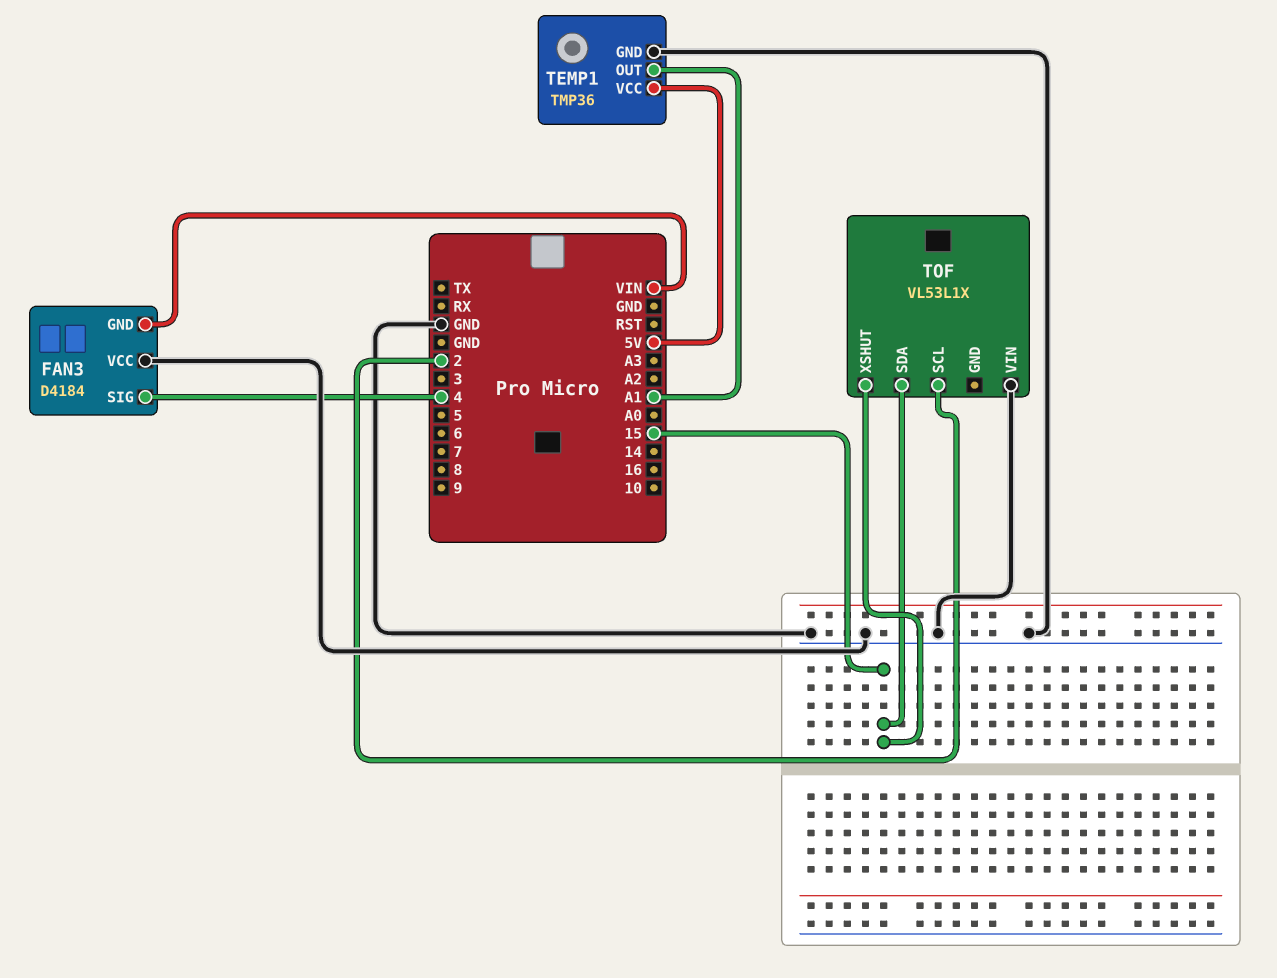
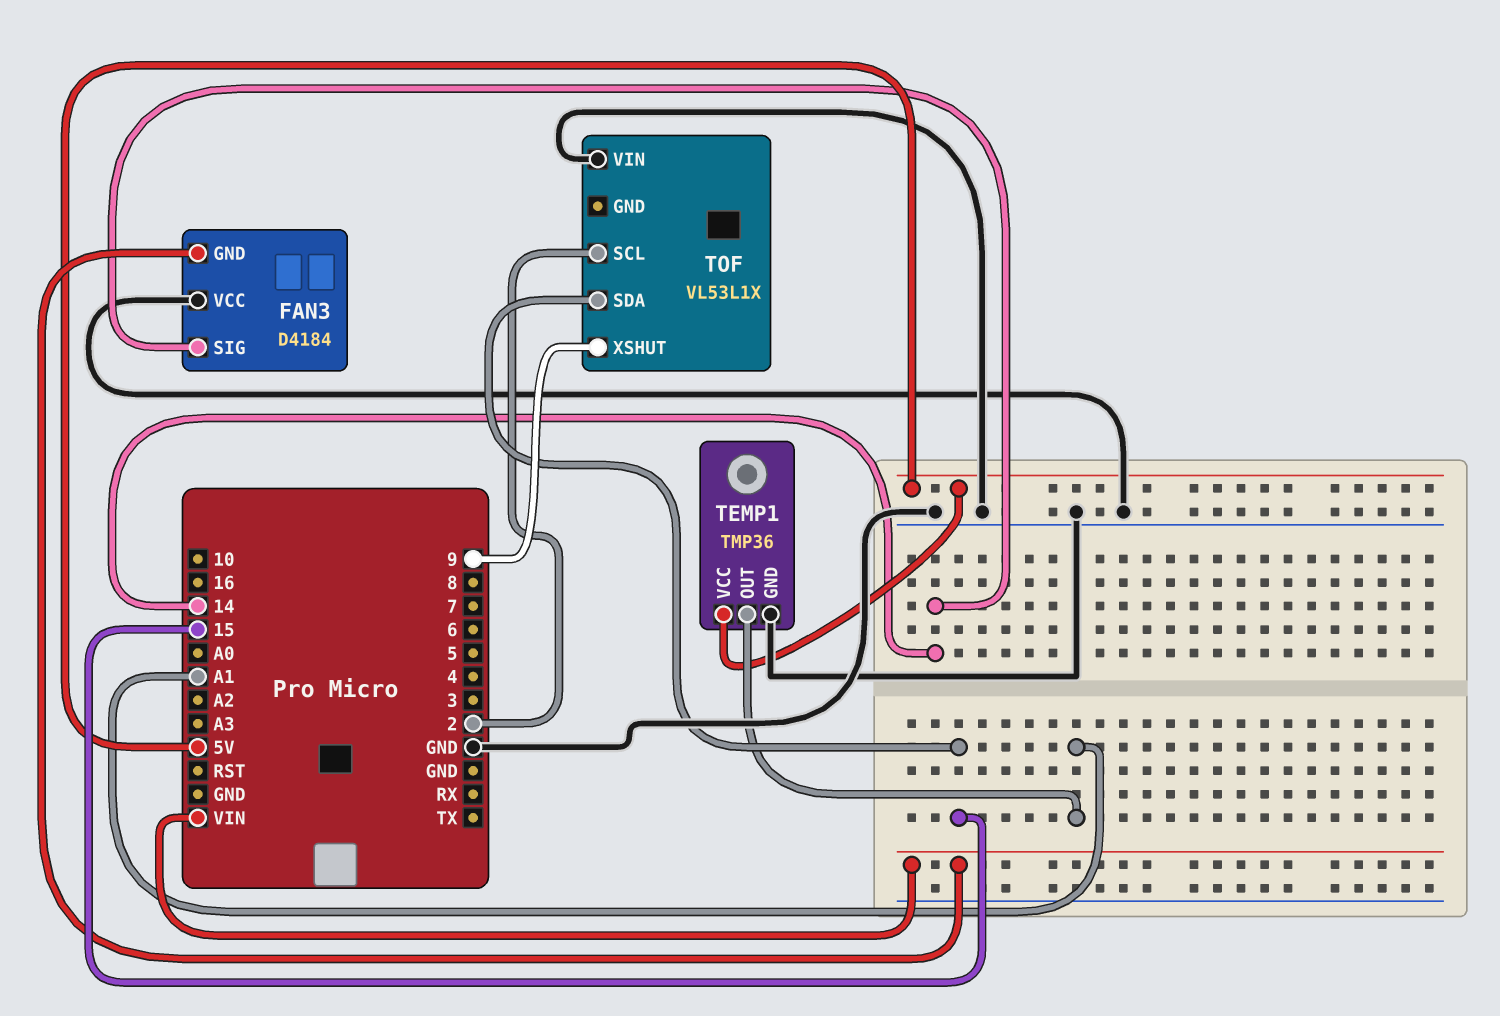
FAN3 pin SIG: 4 -> 14
TOF pin XSHUT: 15 -> 9

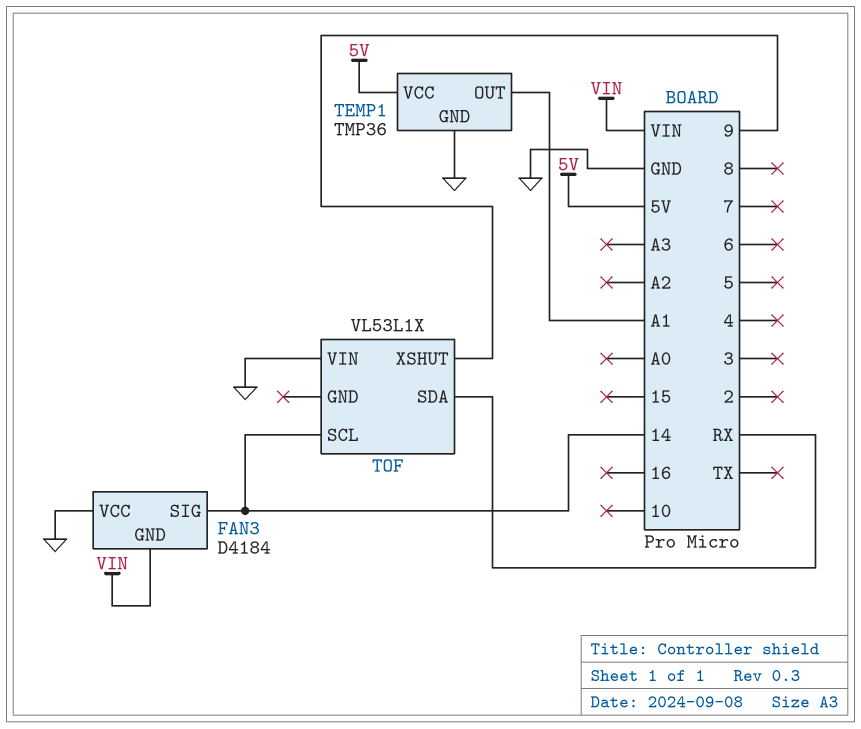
TOF pin SCL: 2 -> 14
TOF pin SDA: 15 -> RX

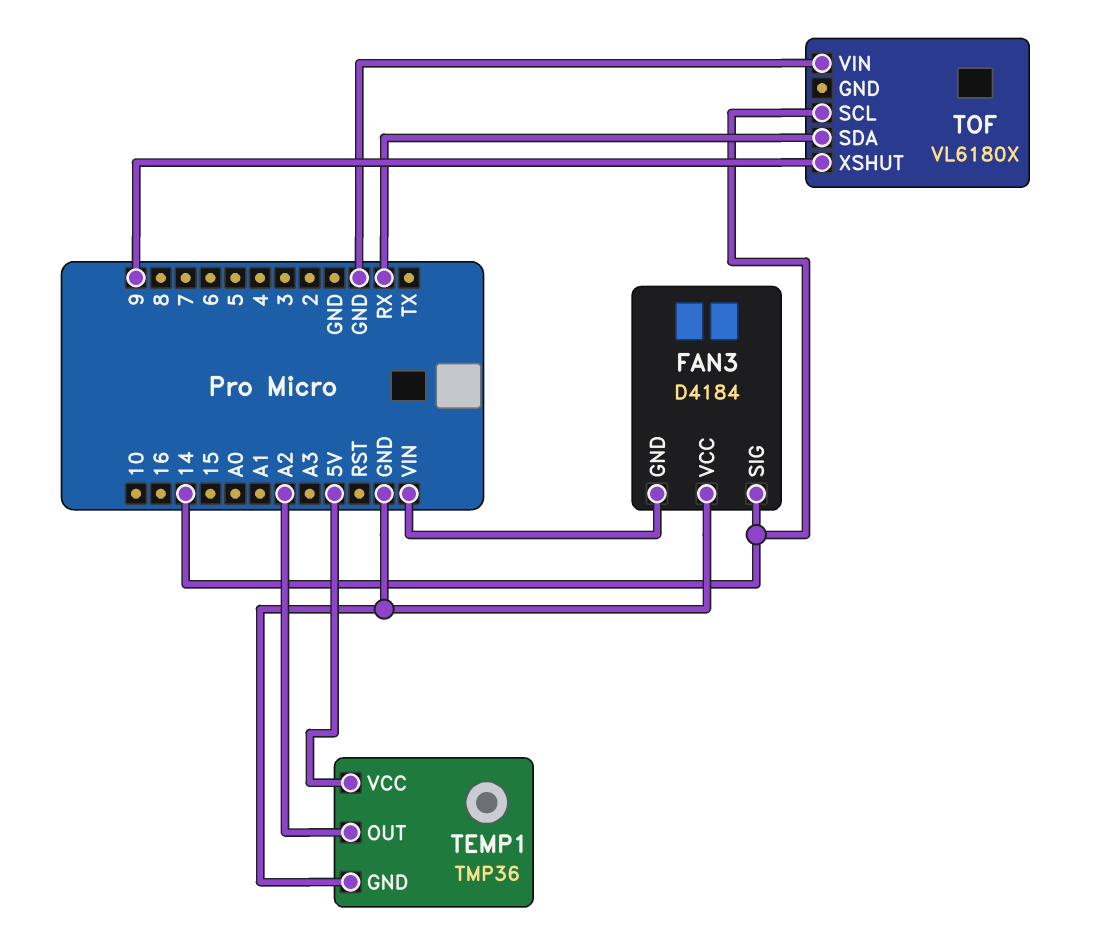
TEMP1 pin OUT: A1 -> A2
TOF: VL53L1X -> VL6180X

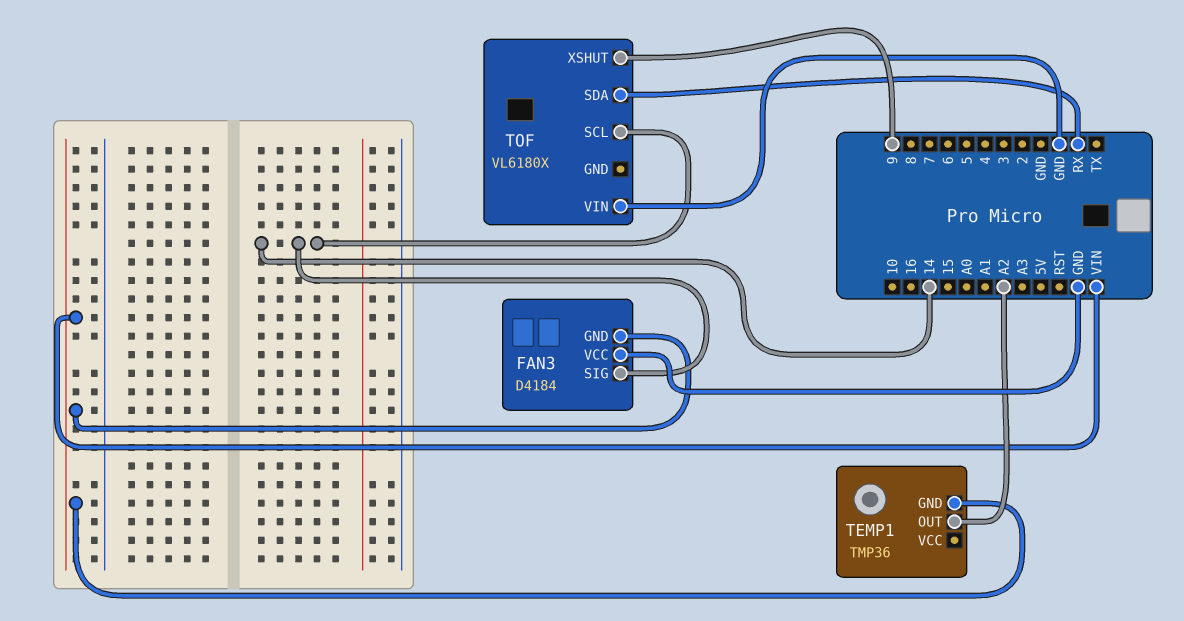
TEMP1 pin GND: GND -> VIN
TEMP1 pin VCC: 5V -> none

